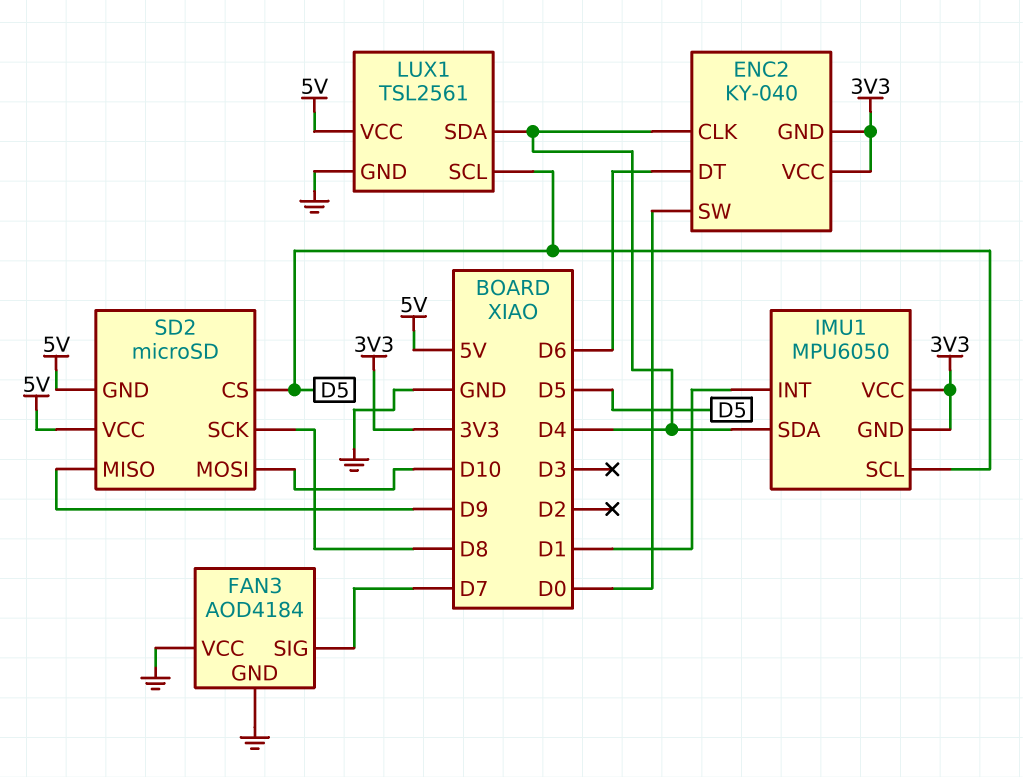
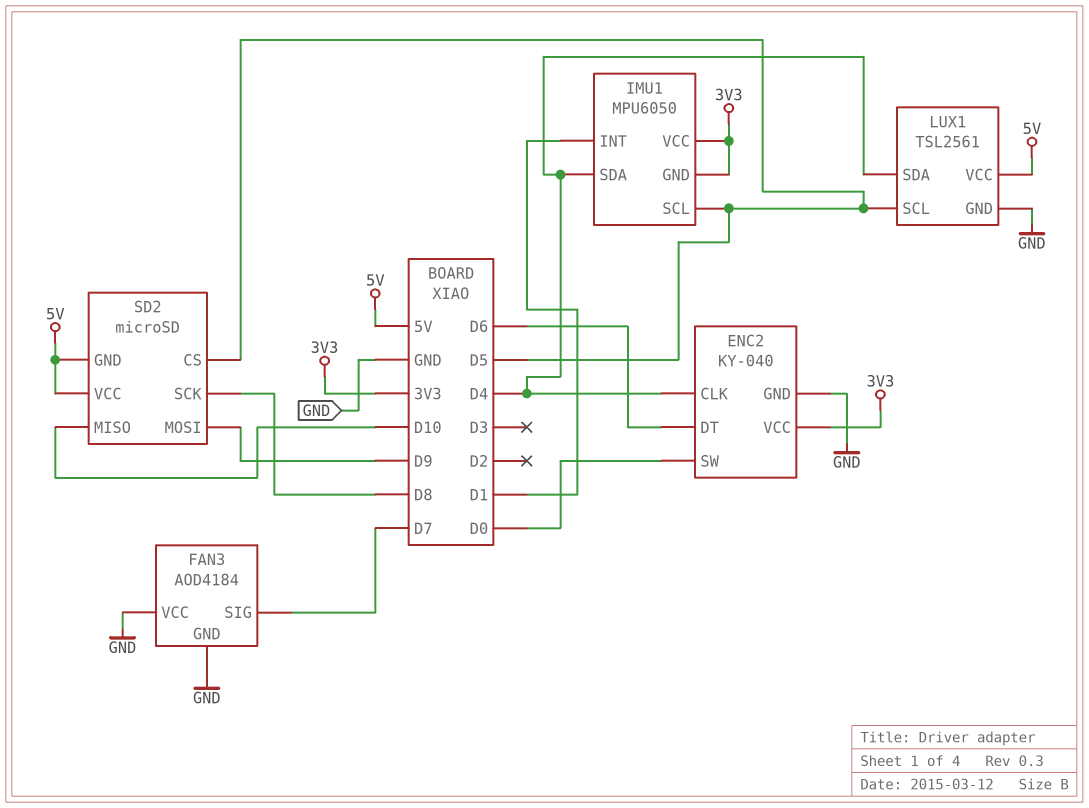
ENC2 pin GND: 3V3 -> GND
SD2 pin MISO: D9 -> D10
SD2 pin MOSI: D10 -> D9

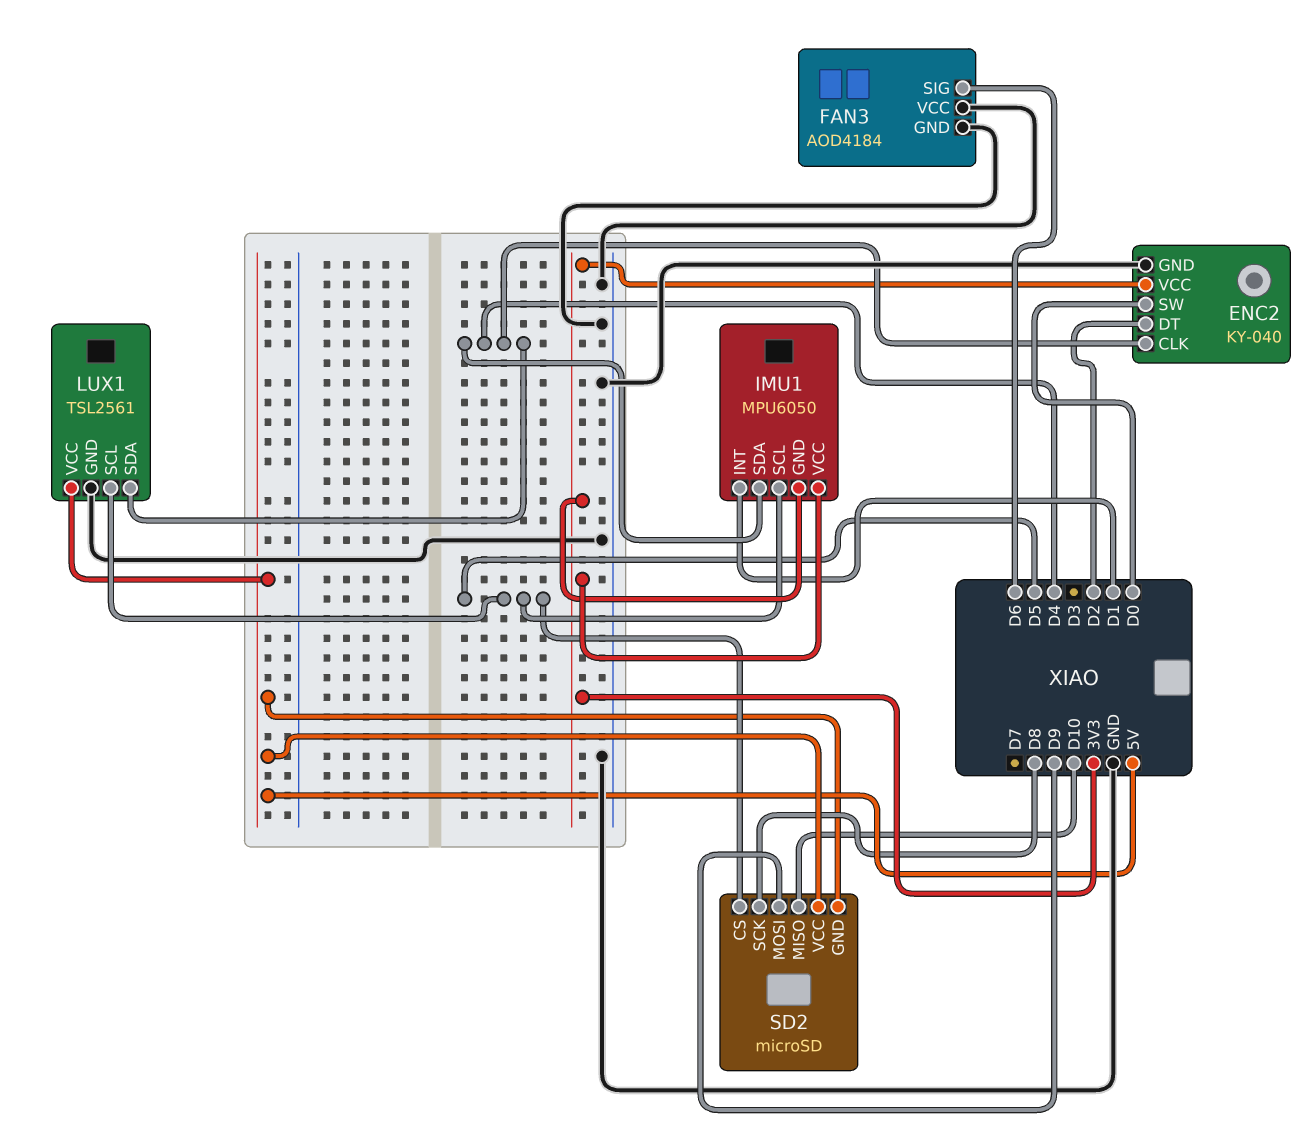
ENC2 pin DT: D6 -> D2
FAN3 pin SIG: D7 -> D6

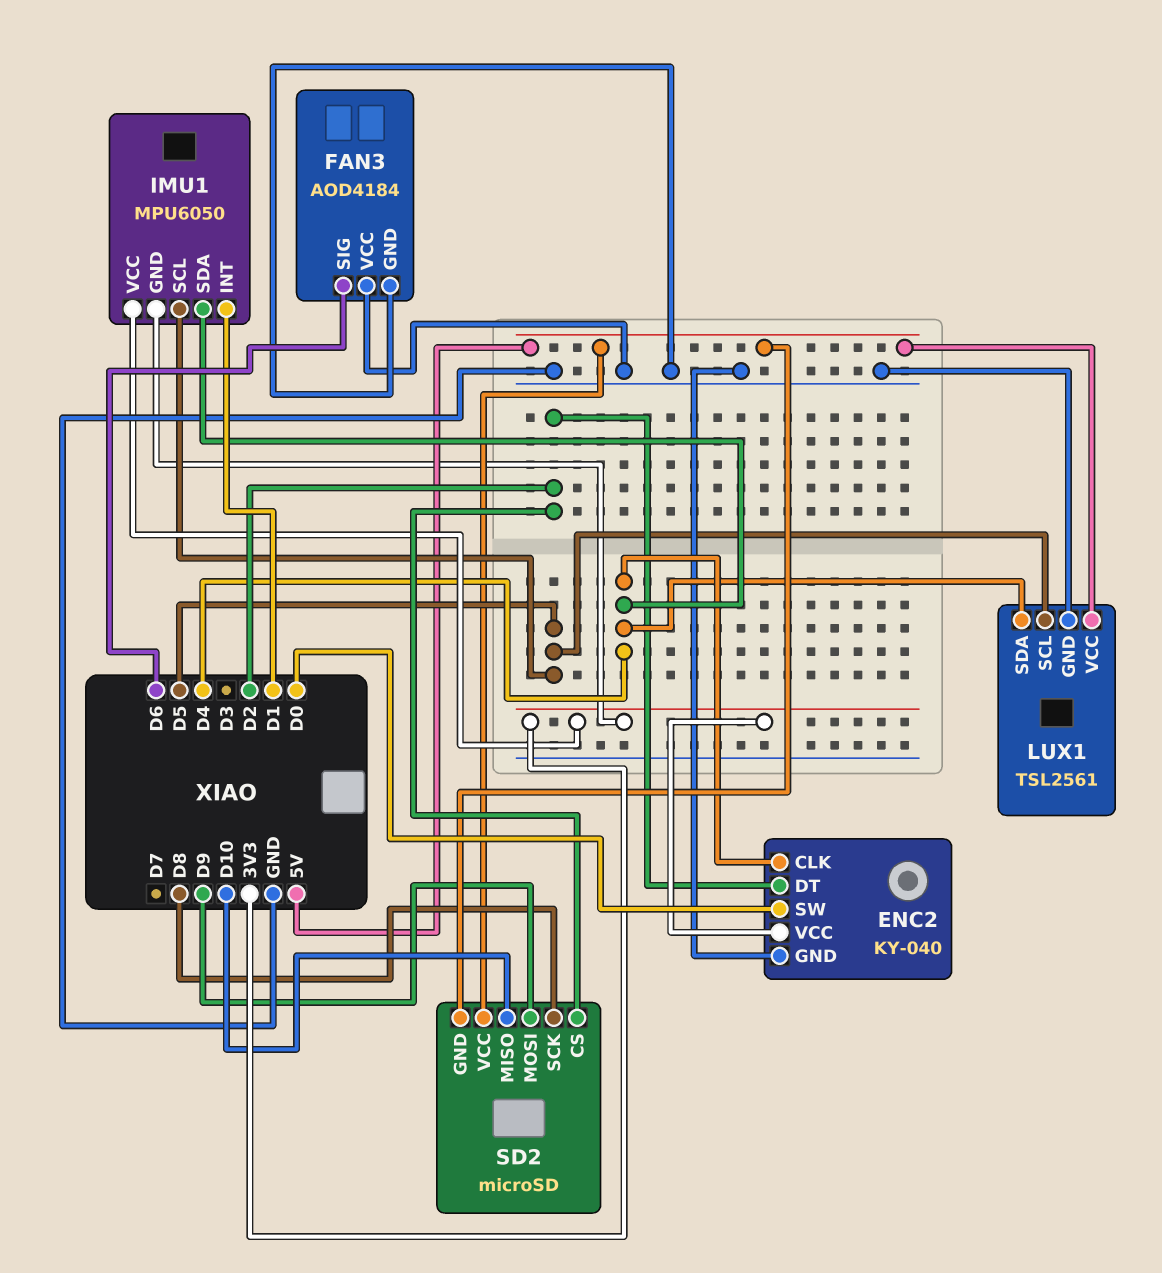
SD2 pin CS: D5 -> D2

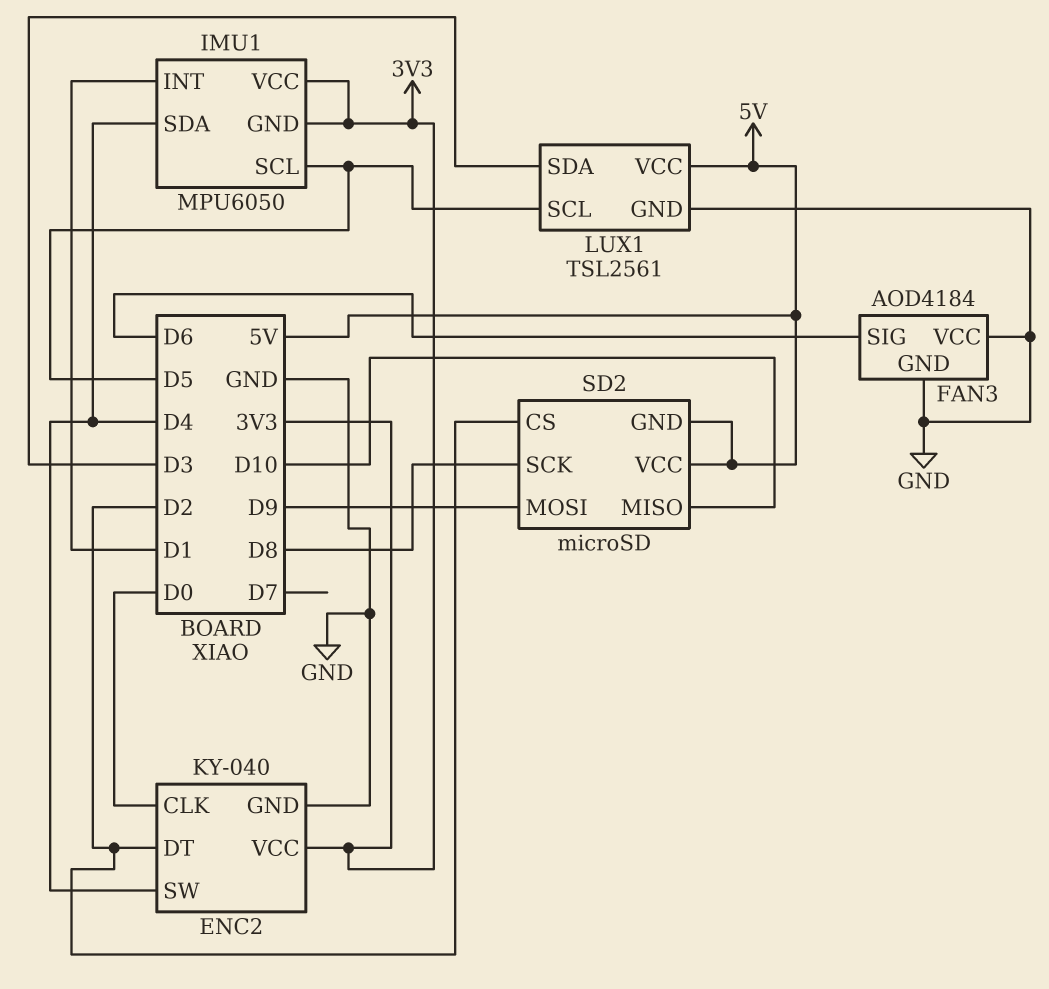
ENC2 pin CLK: D4 -> D0
ENC2 pin SW: D0 -> D4
LUX1 pin SDA: D4 -> D3

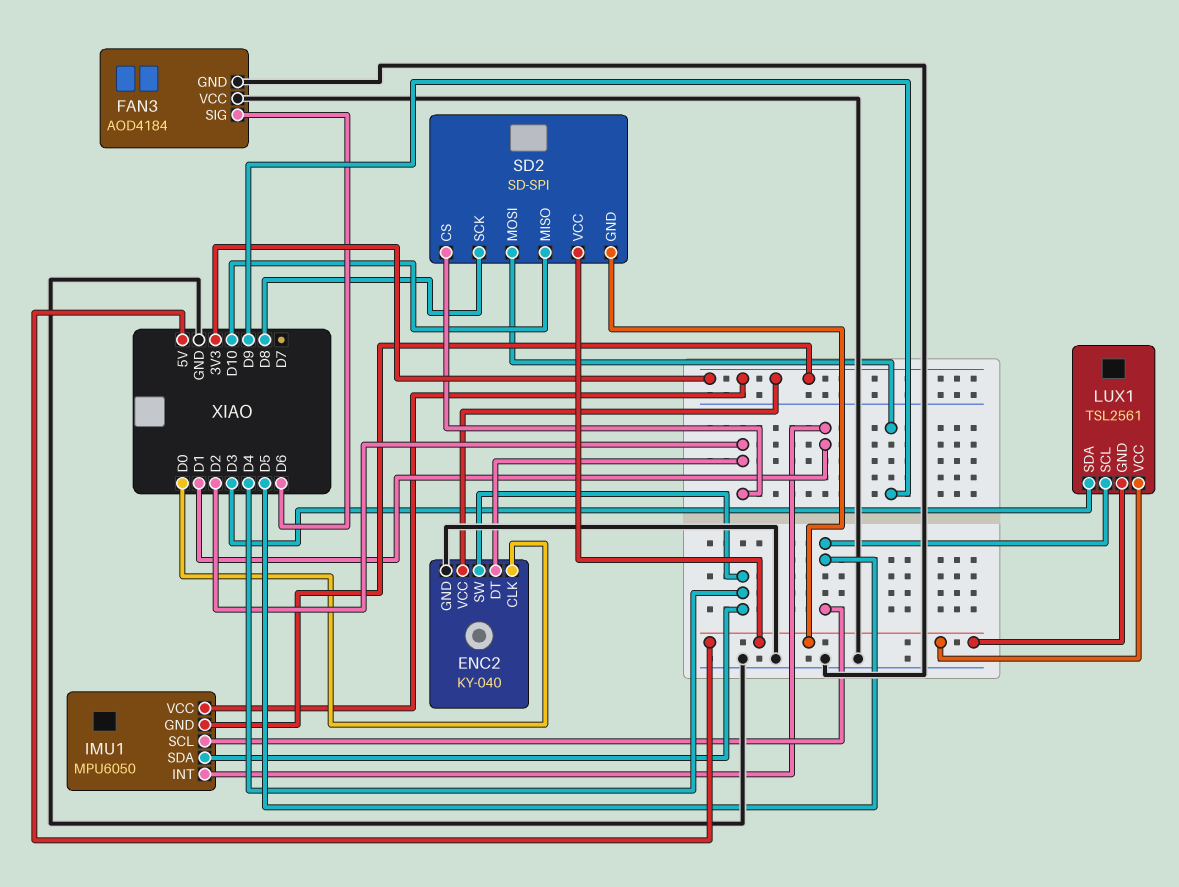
LUX1 pin GND: GND -> 5V
SD2: microSD -> SD-SPI

